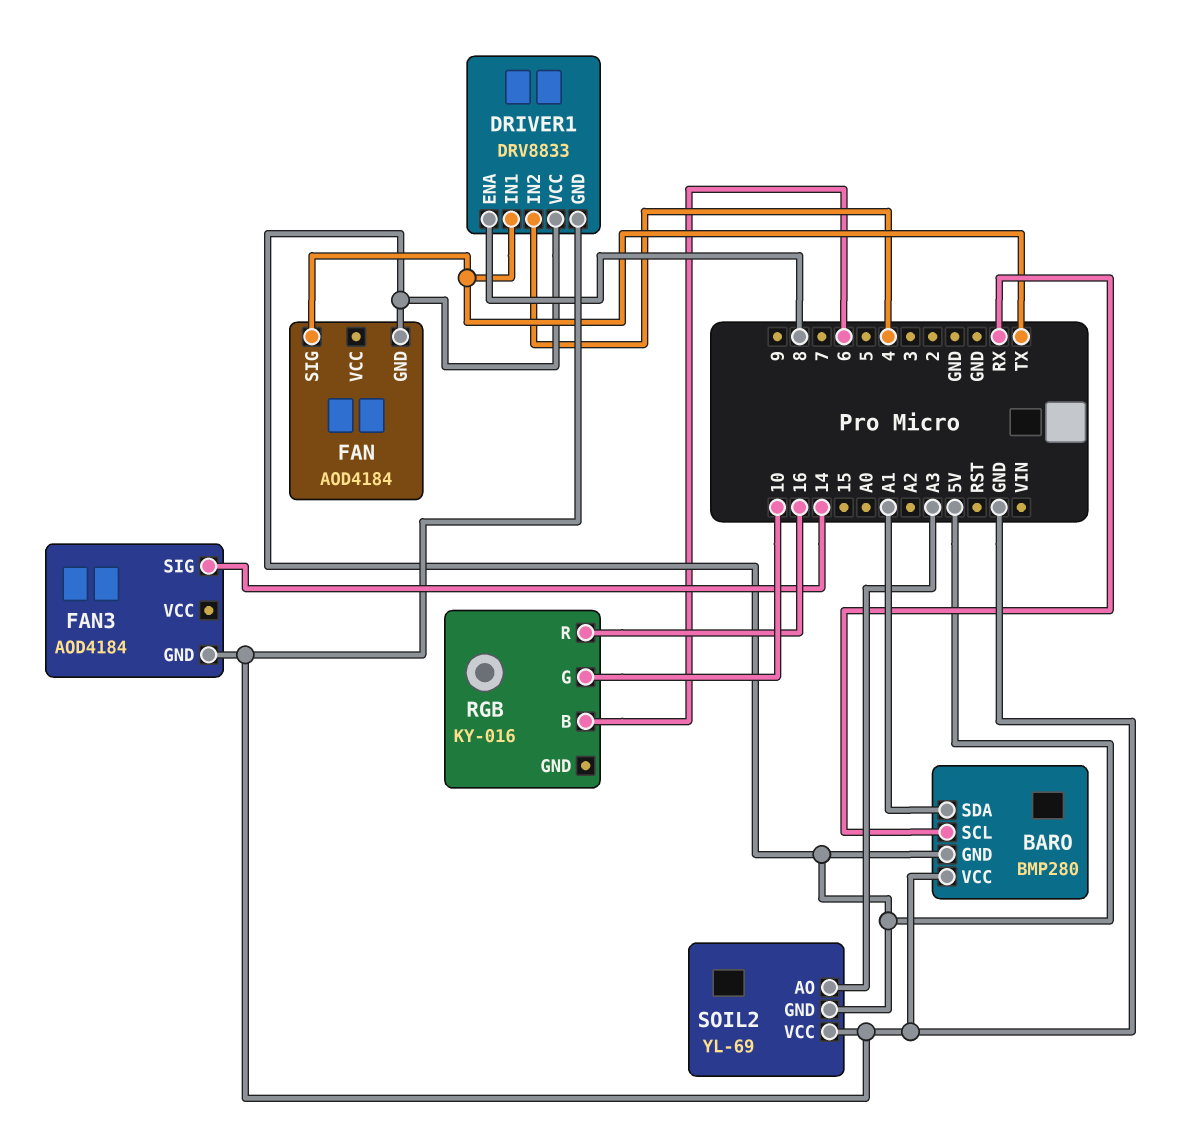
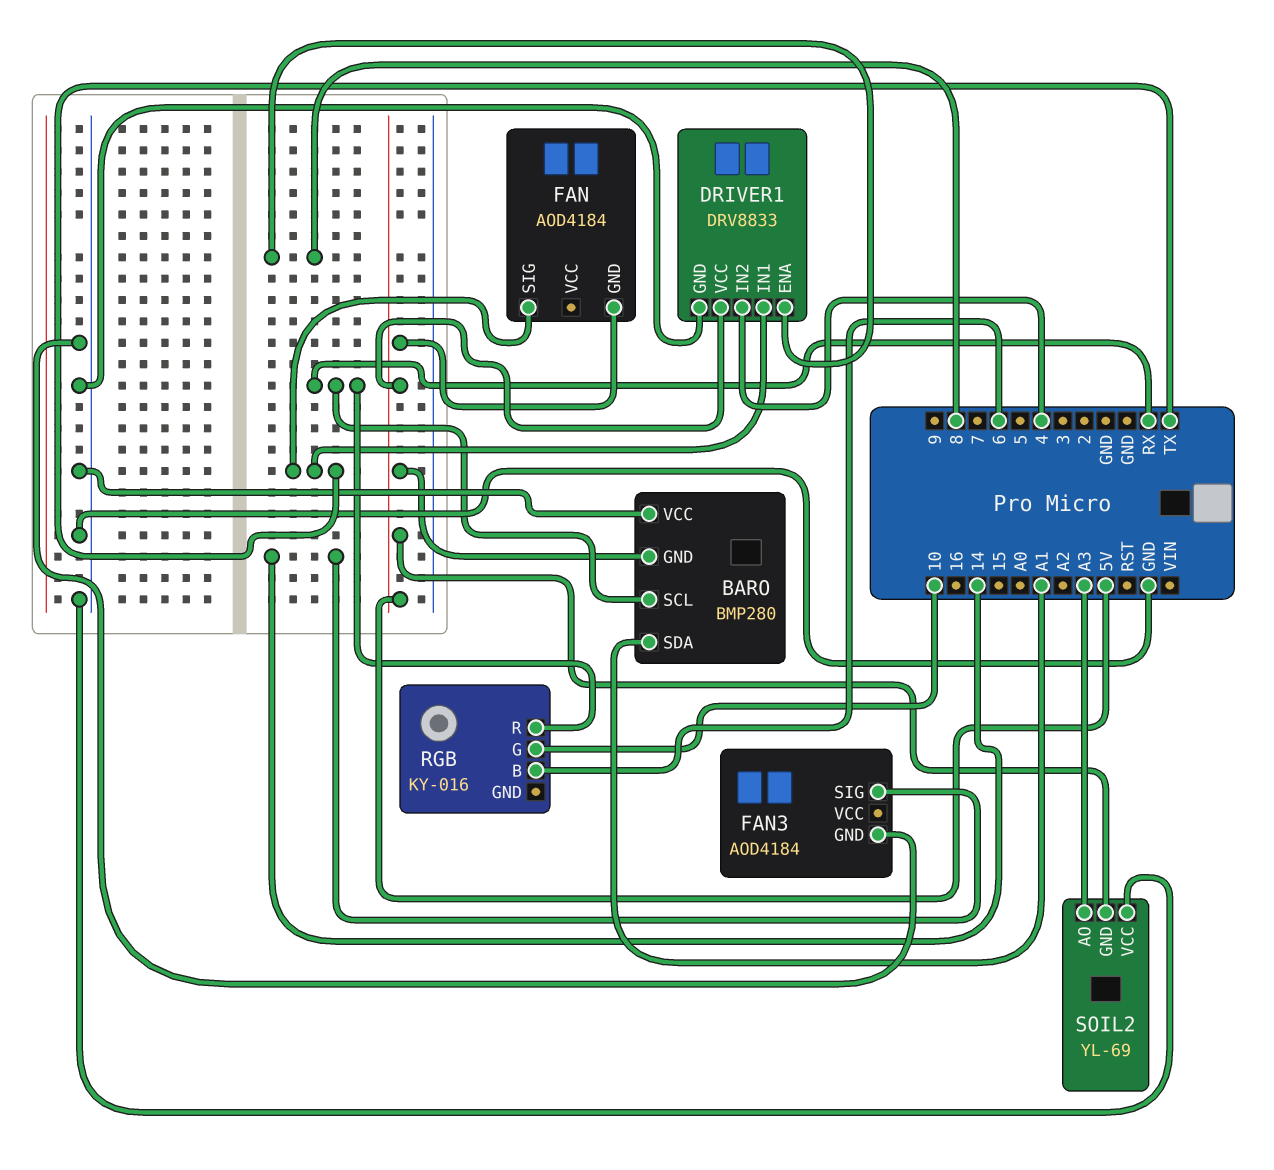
RGB pin R: 16 -> RX

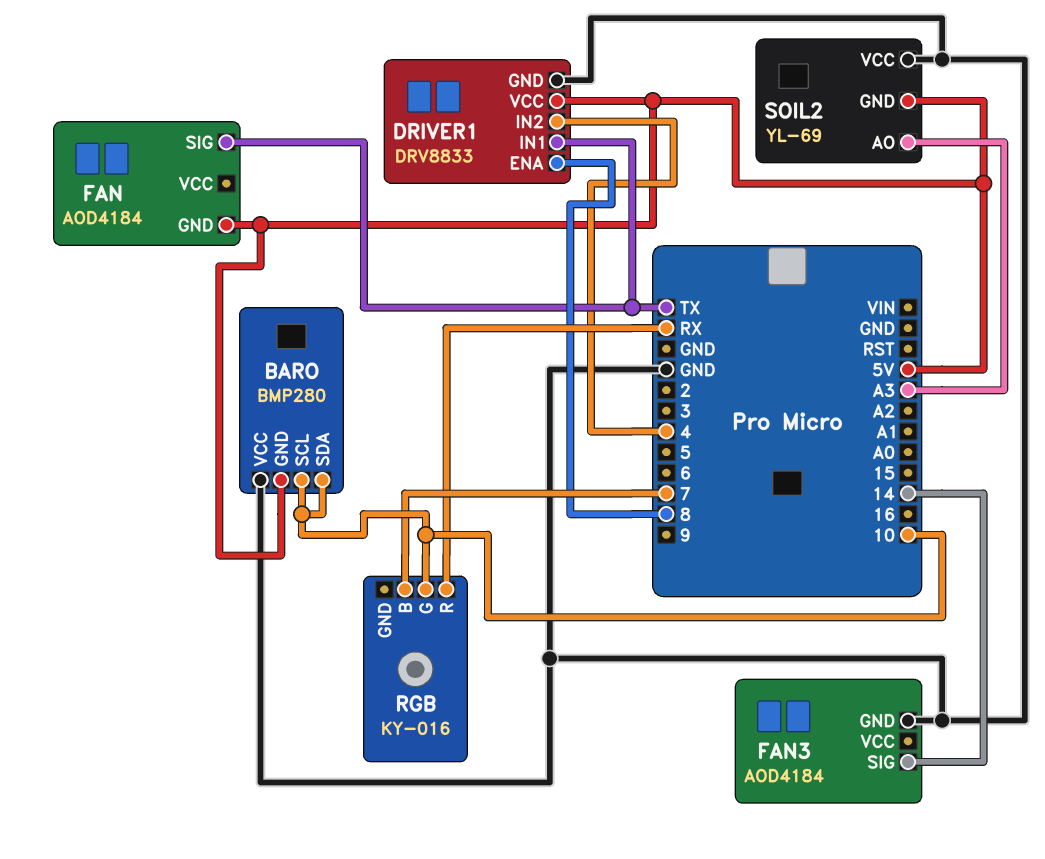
BARO pin SCL: RX -> 10
BARO pin SDA: A1 -> 10
RGB pin B: 6 -> 7

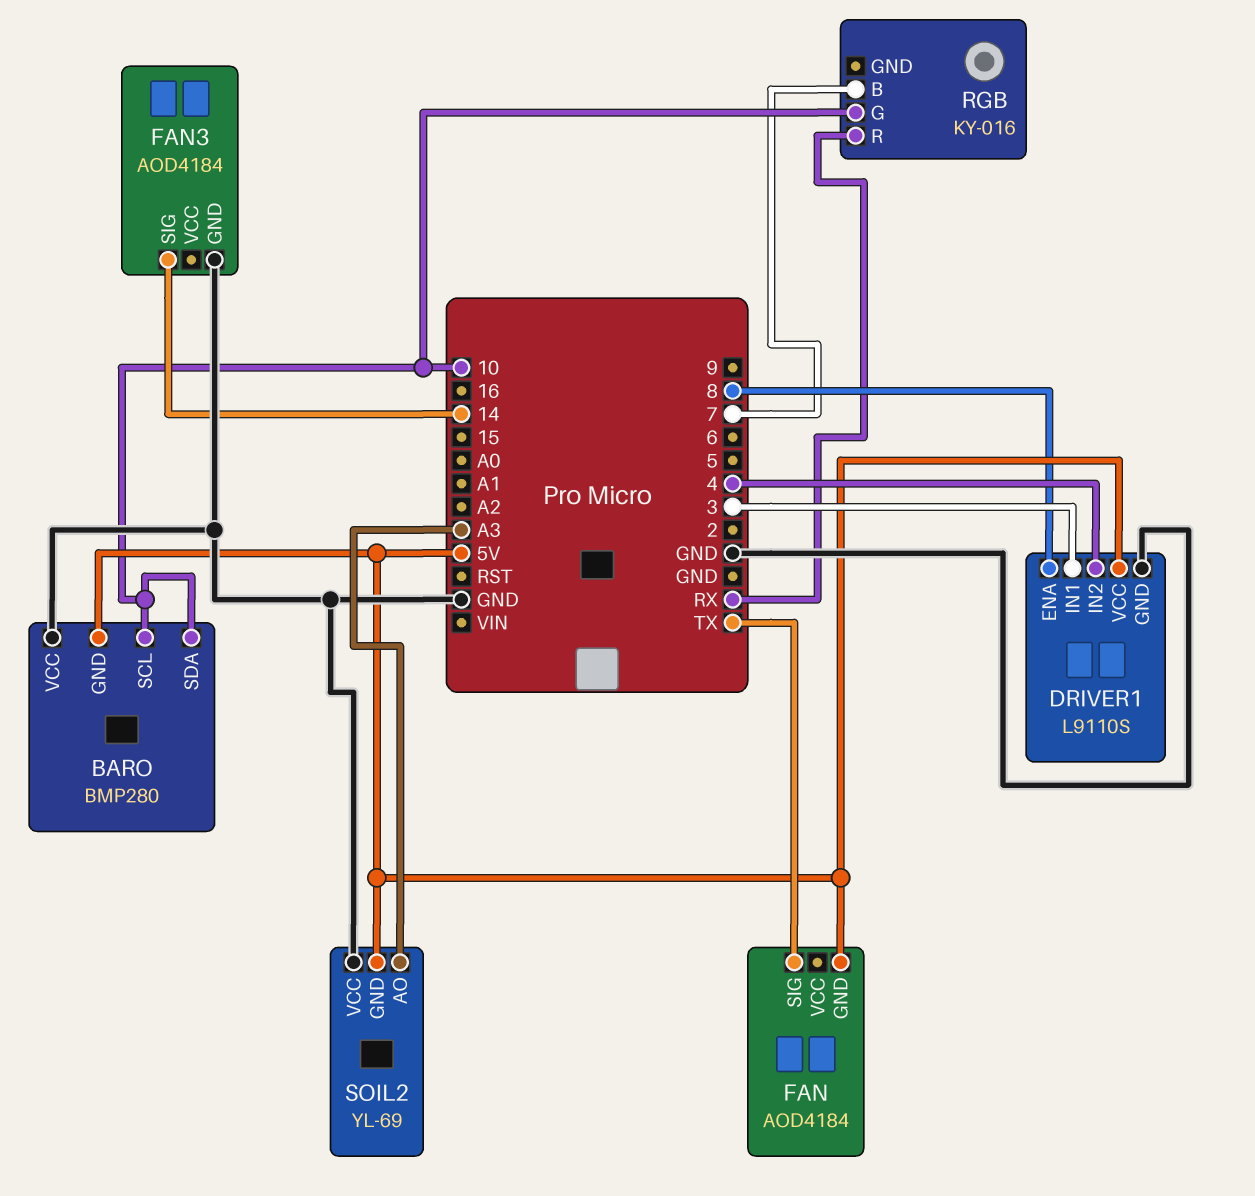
DRIVER1: DRV8833 -> L9110S
DRIVER1 pin IN1: TX -> 3

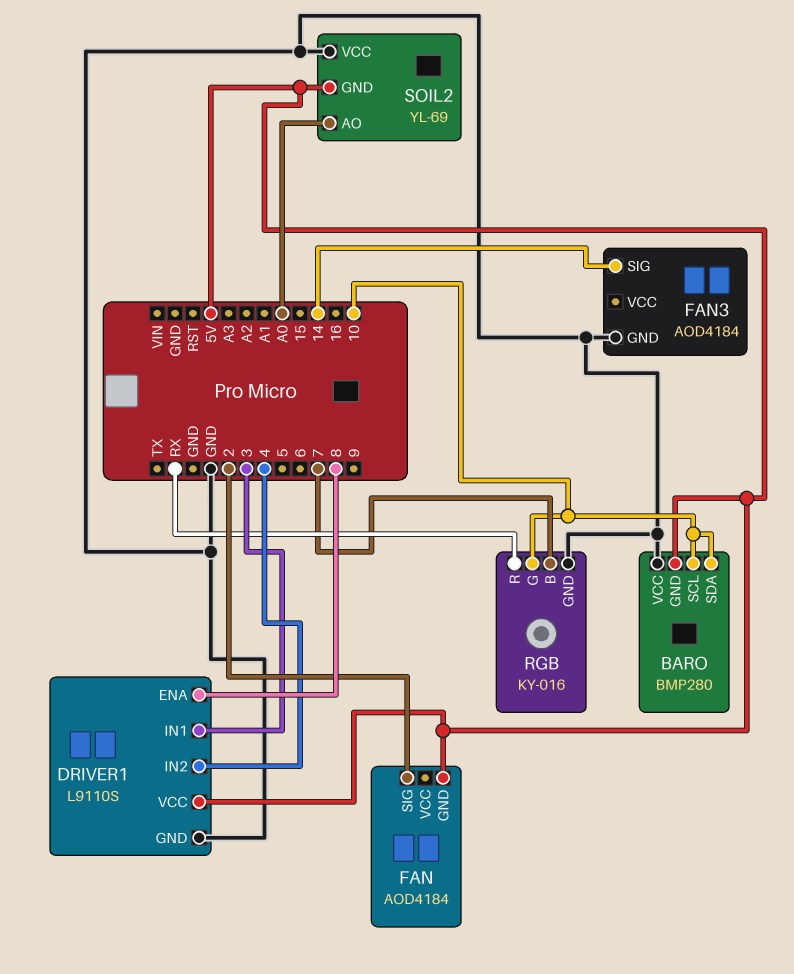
FAN pin SIG: TX -> 2
RGB pin GND: none -> GND
SOIL2 pin AO: A3 -> A0

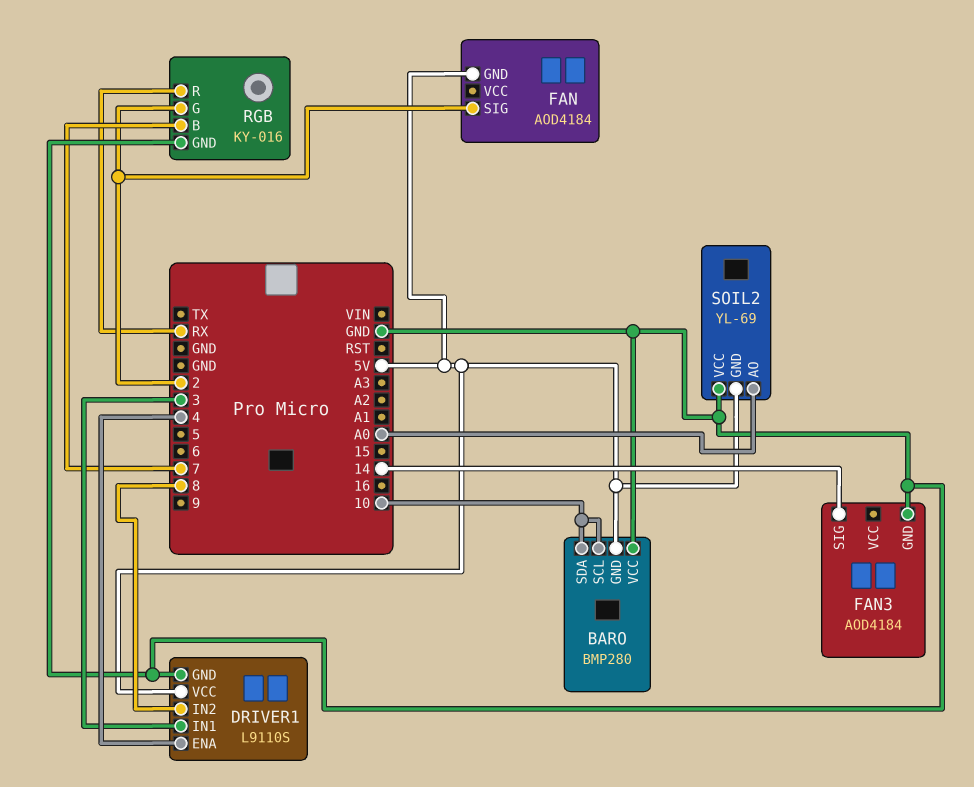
DRIVER1 pin ENA: 8 -> 4
DRIVER1 pin IN2: 4 -> 8
RGB pin G: 10 -> 2

